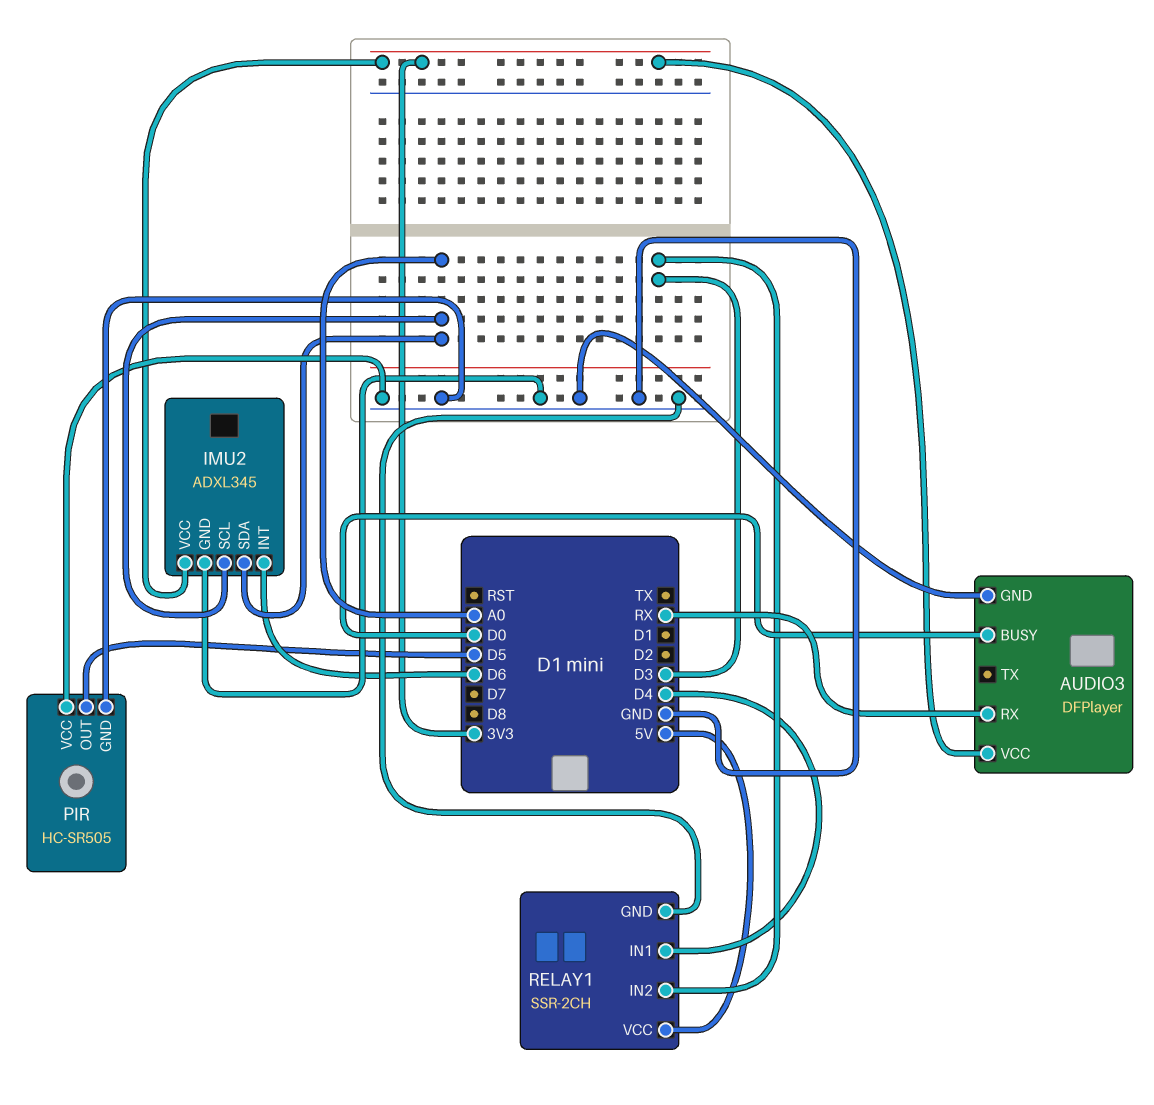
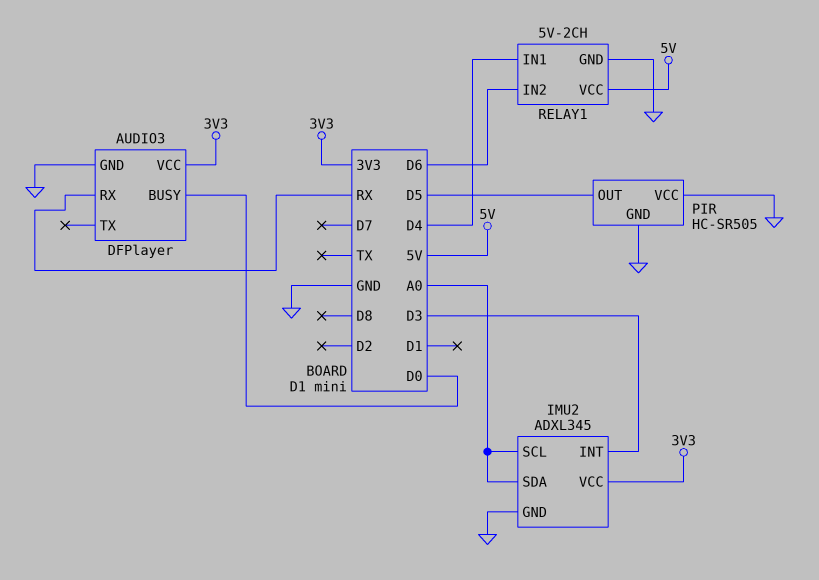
IMU2 pin INT: D6 -> D3
RELAY1: SSR-2CH -> 5V-2CH
RELAY1 pin IN2: D3 -> D6

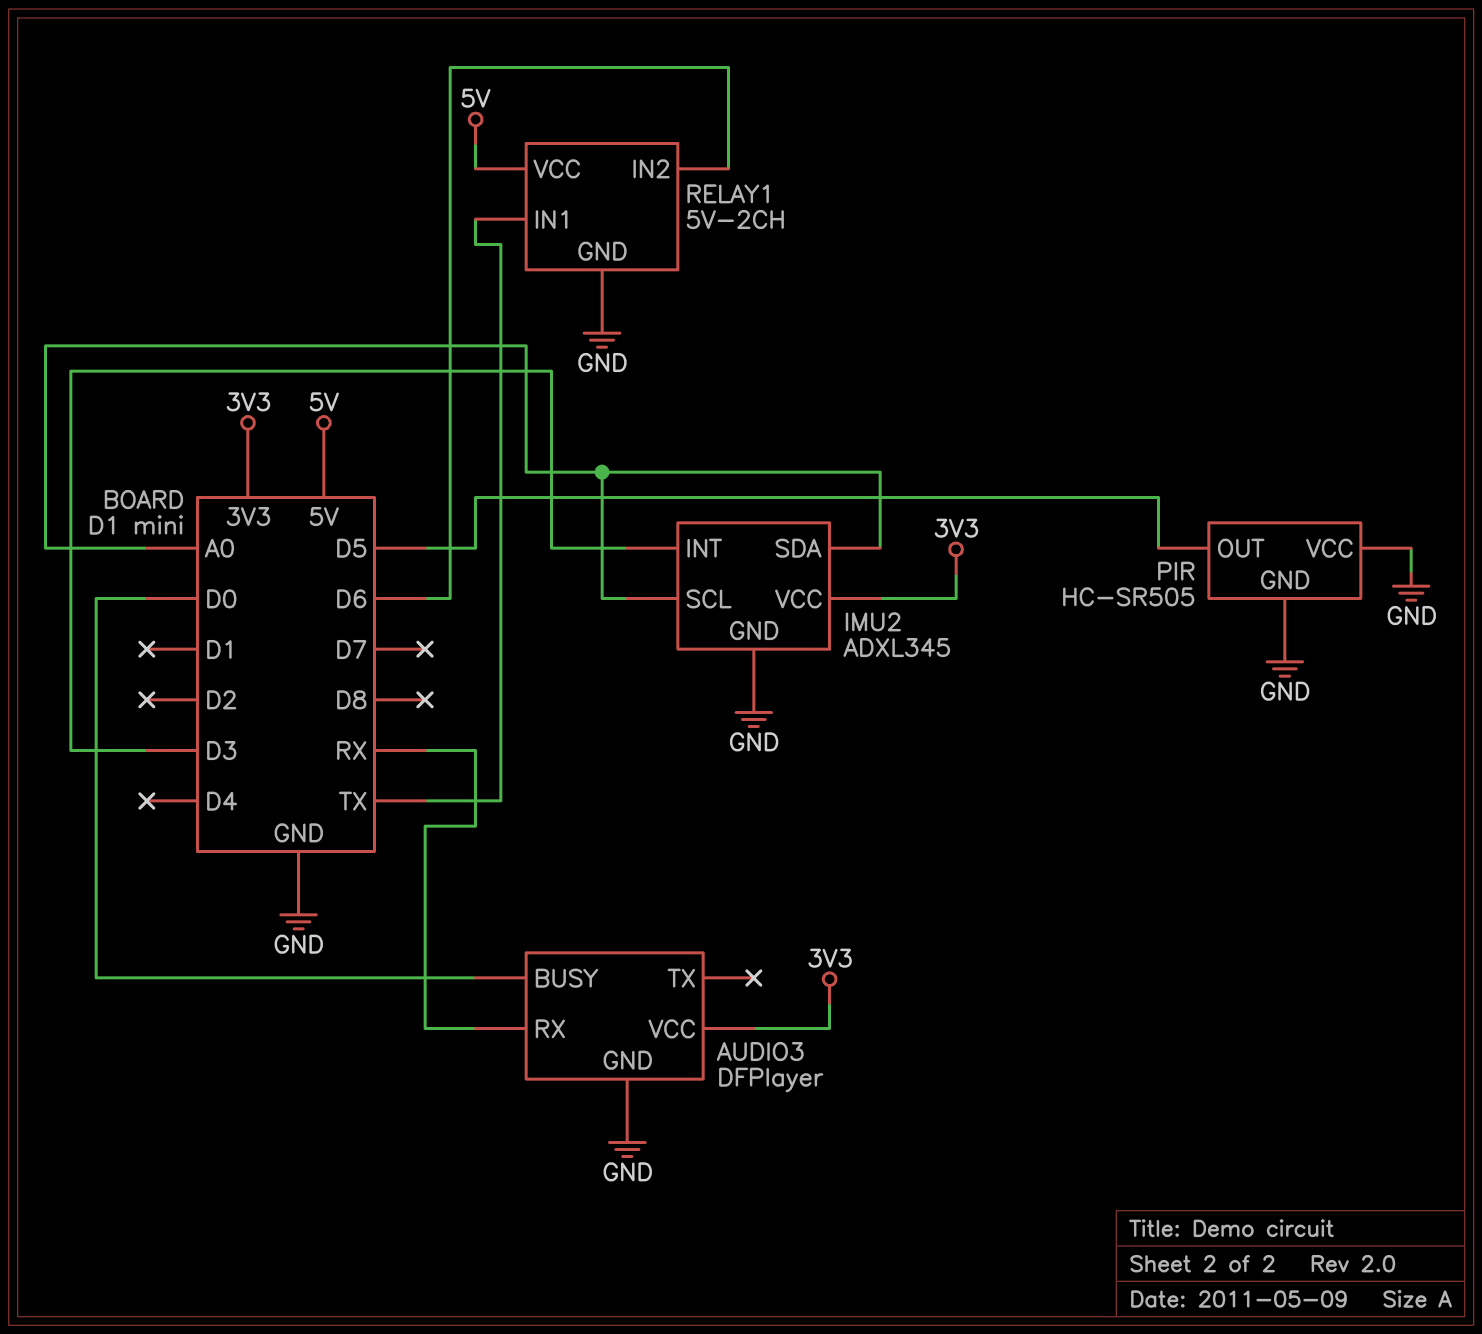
RELAY1 pin IN1: D4 -> TX

